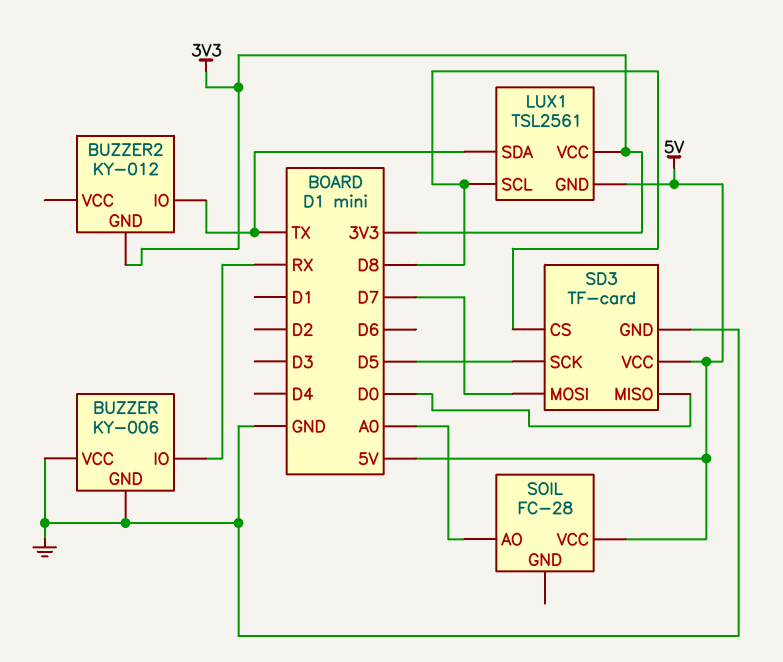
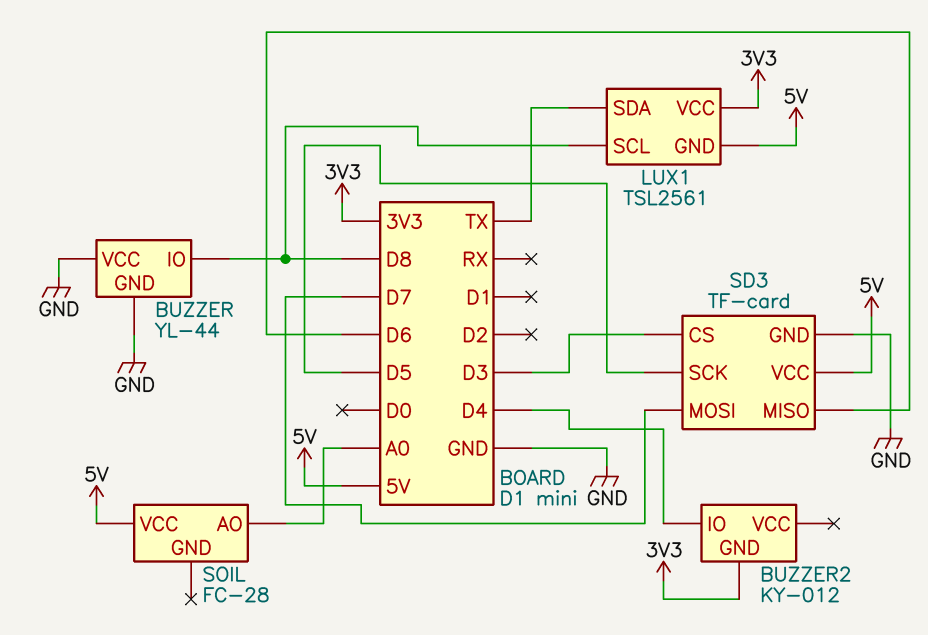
BUZZER: KY-006 -> YL-44
BUZZER pin IO: RX -> D8
BUZZER2 pin IO: TX -> D4
SD3 pin CS: D8 -> D3
SD3 pin MISO: D0 -> D6

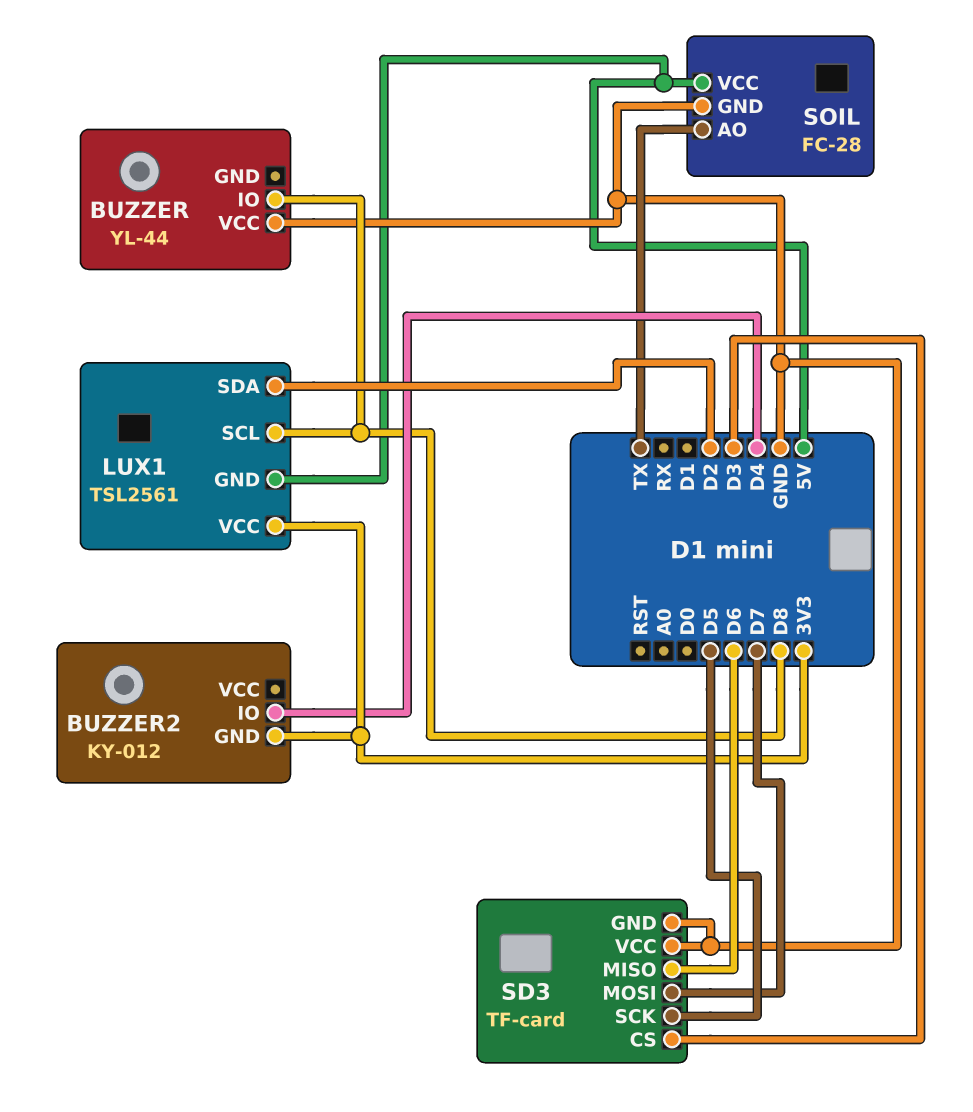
BUZZER pin GND: GND -> none
LUX1 pin SDA: TX -> D2
SD3 pin VCC: 5V -> GND
SOIL pin AO: A0 -> TX
SOIL pin GND: none -> GND

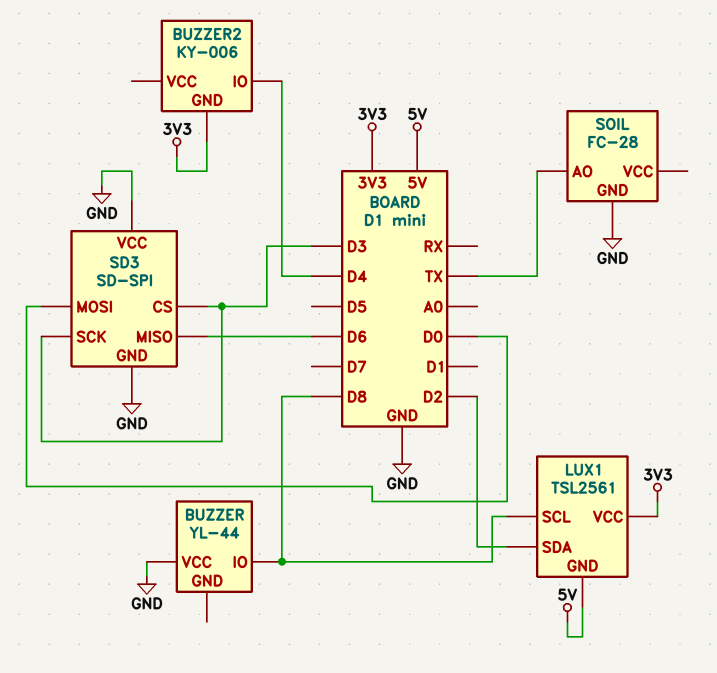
BUZZER2: KY-012 -> KY-006
SD3: TF-card -> SD-SPI
SD3 pin MOSI: D7 -> D0
SD3 pin SCK: D5 -> D3
SOIL pin VCC: 5V -> none

